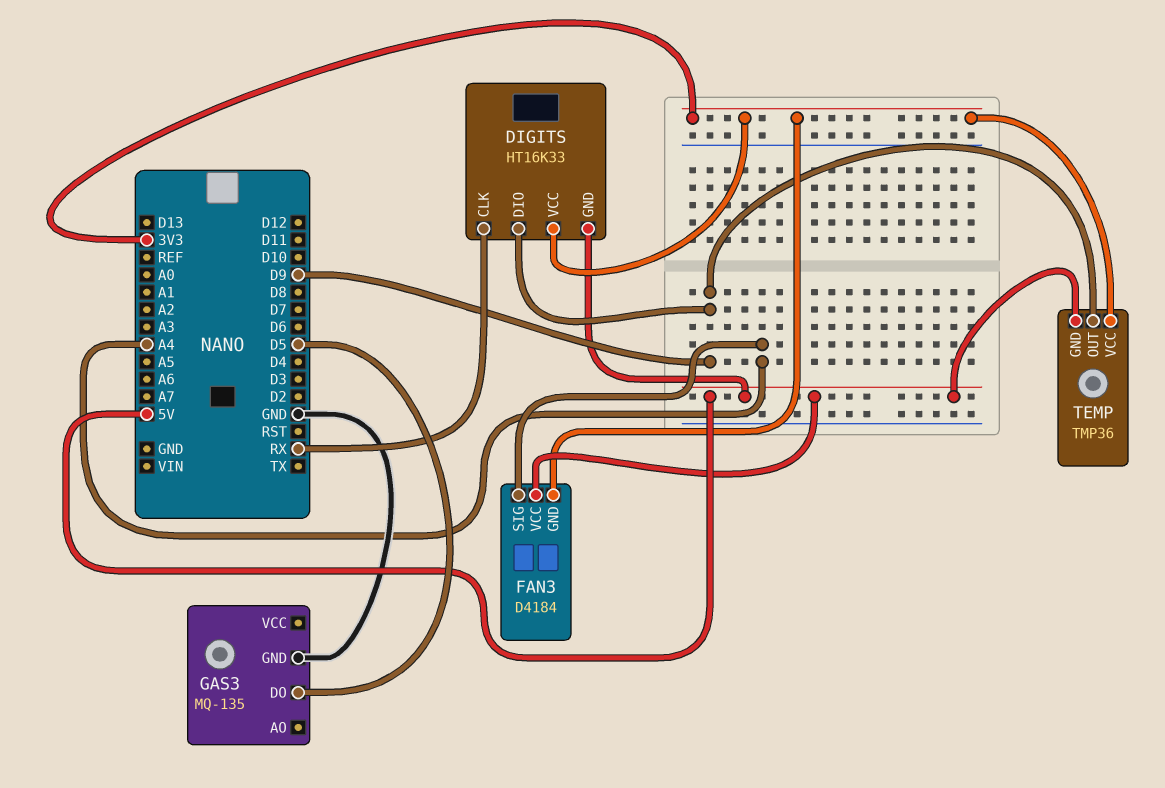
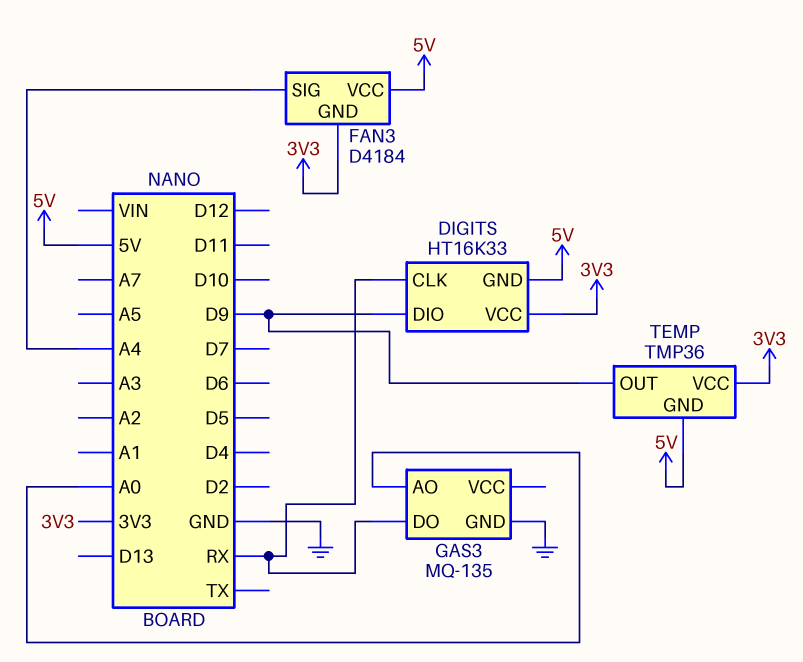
GAS3 pin AO: none -> A0
GAS3 pin DO: D5 -> RX

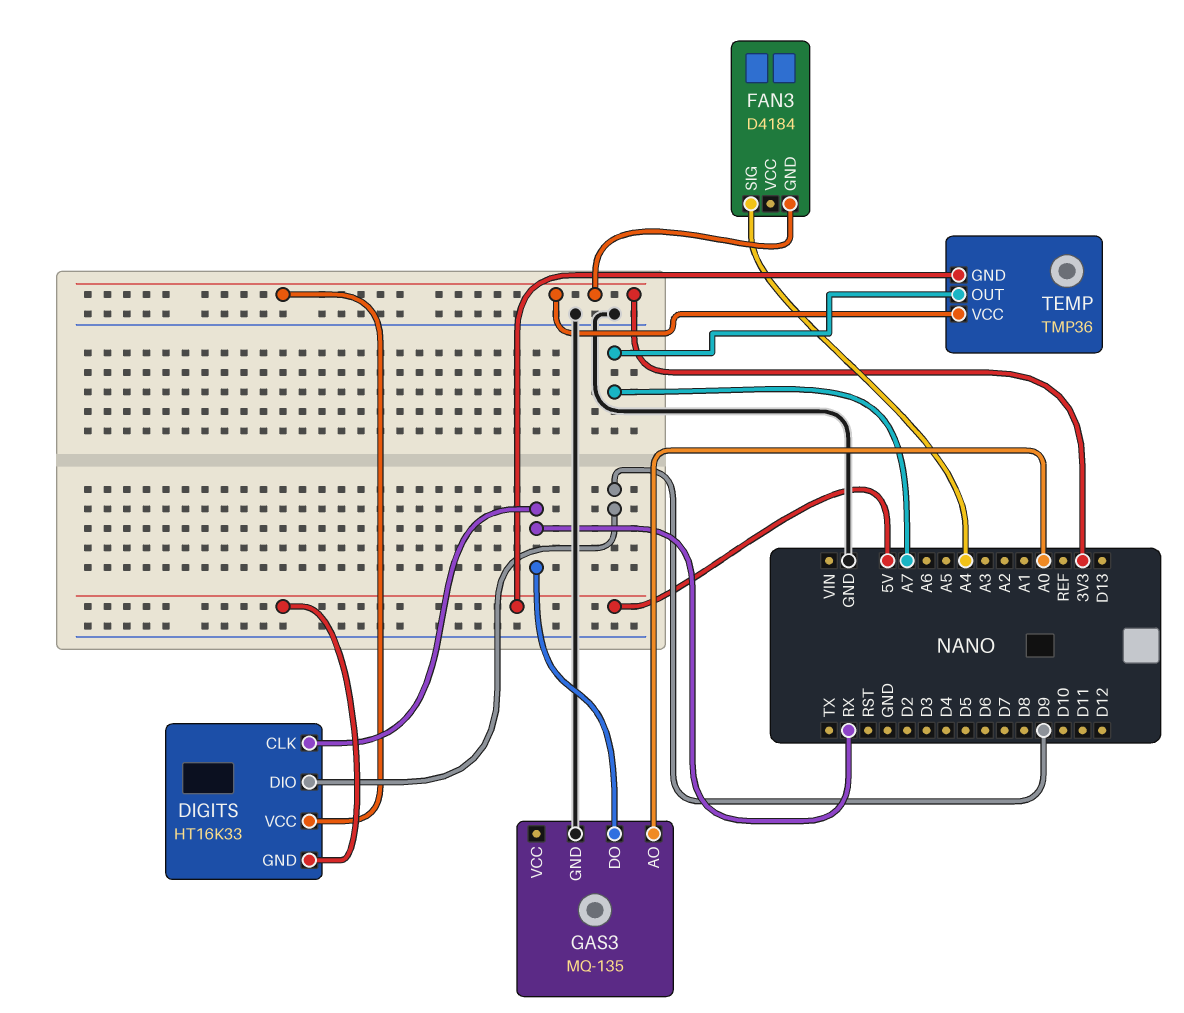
FAN3 pin VCC: 5V -> none
TEMP pin OUT: D9 -> A7

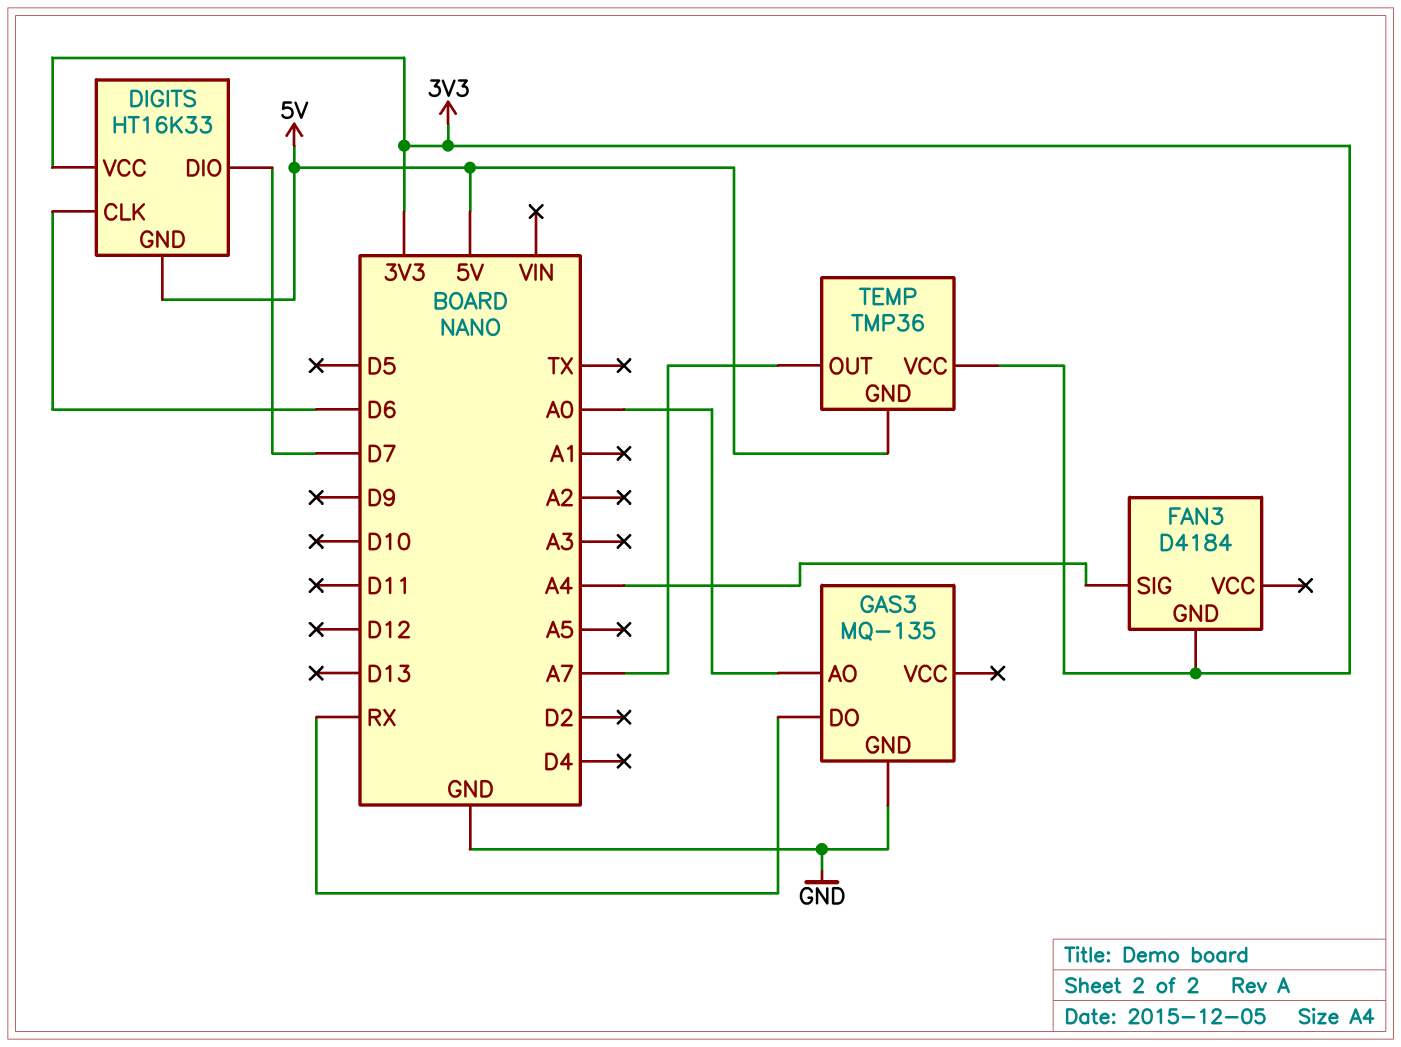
DIGITS pin CLK: RX -> D6
DIGITS pin DIO: D9 -> D7

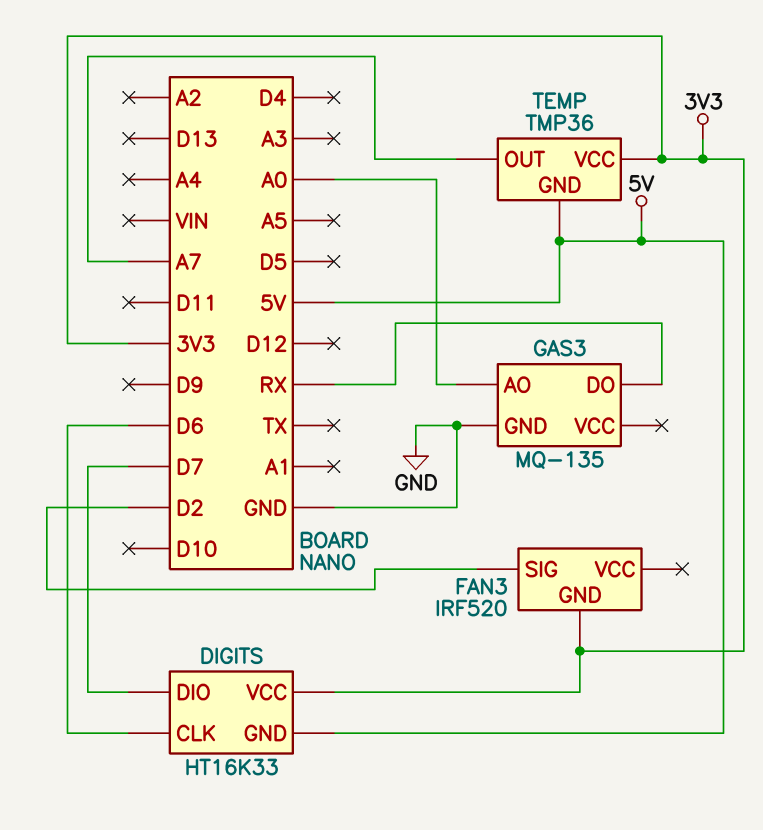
FAN3: D4184 -> IRF520
FAN3 pin SIG: A4 -> D2

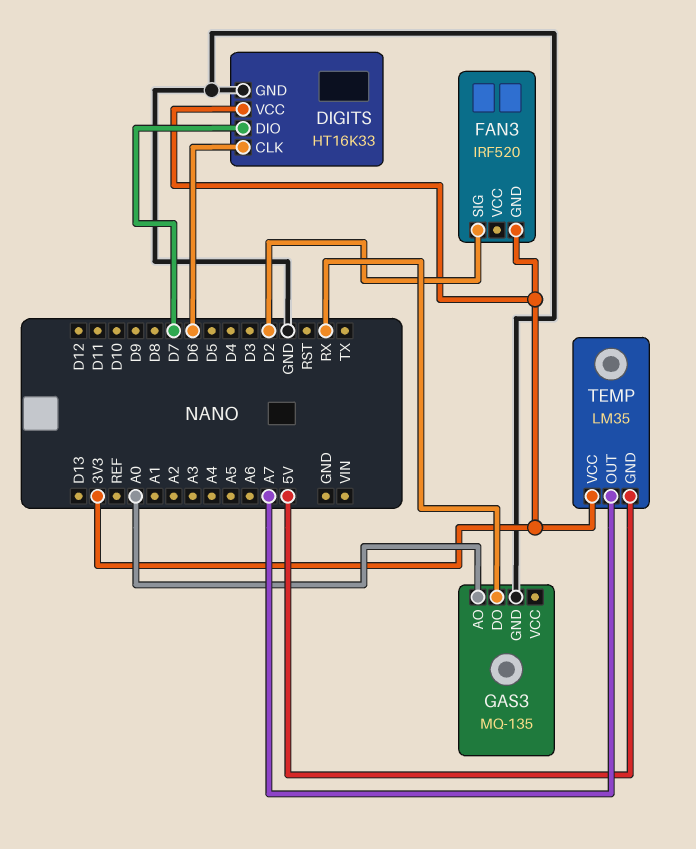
DIGITS pin GND: 5V -> GND
TEMP: TMP36 -> LM35

